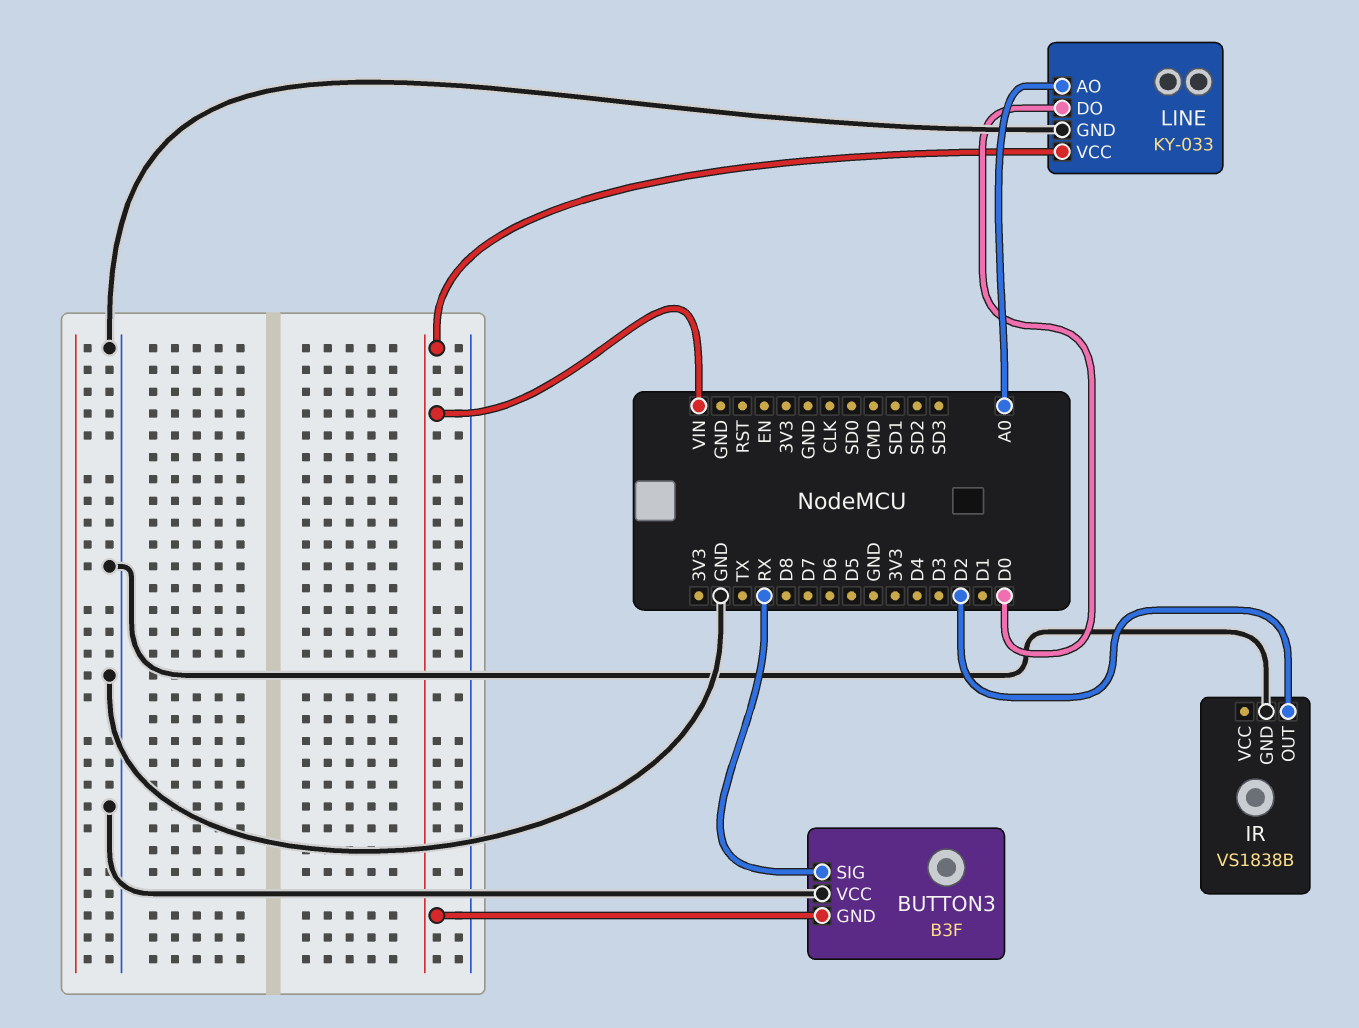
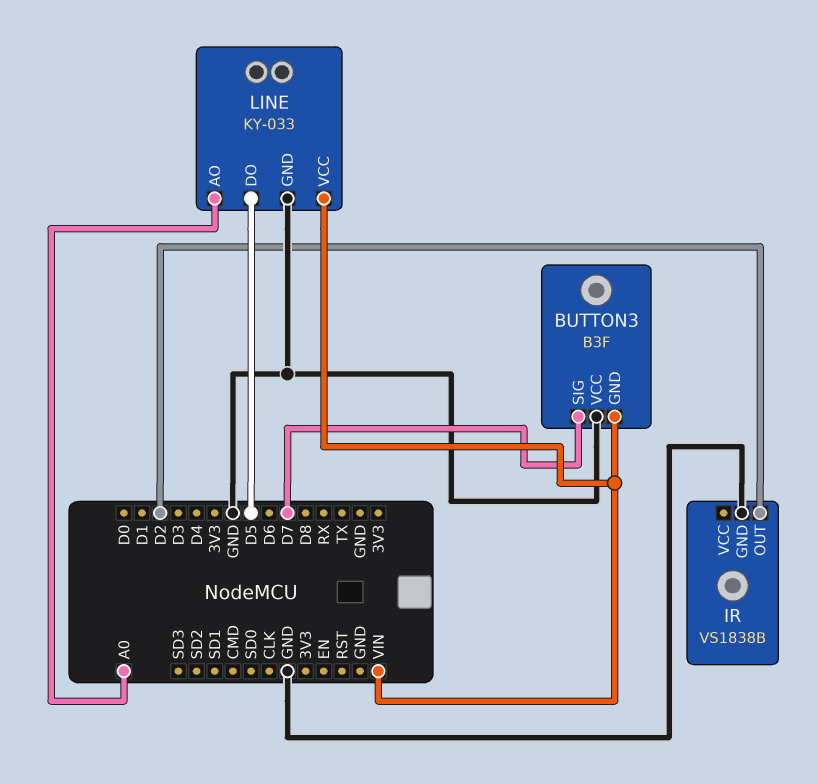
BUTTON3 pin SIG: RX -> D7
LINE pin DO: D0 -> D5

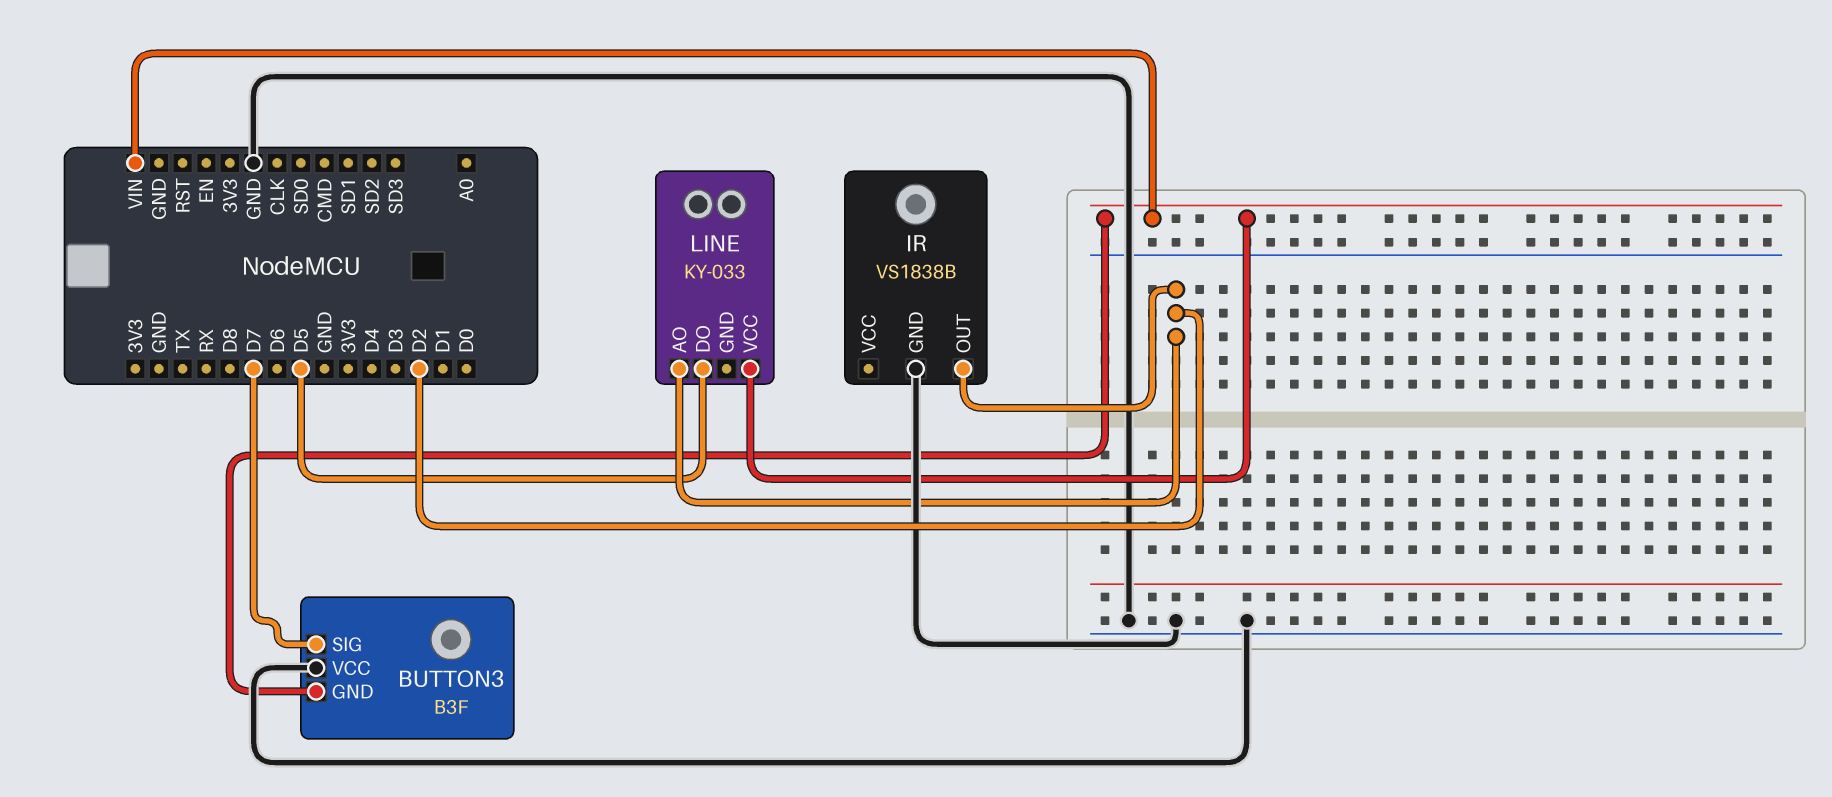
LINE pin AO: A0 -> D2
LINE pin GND: GND -> none

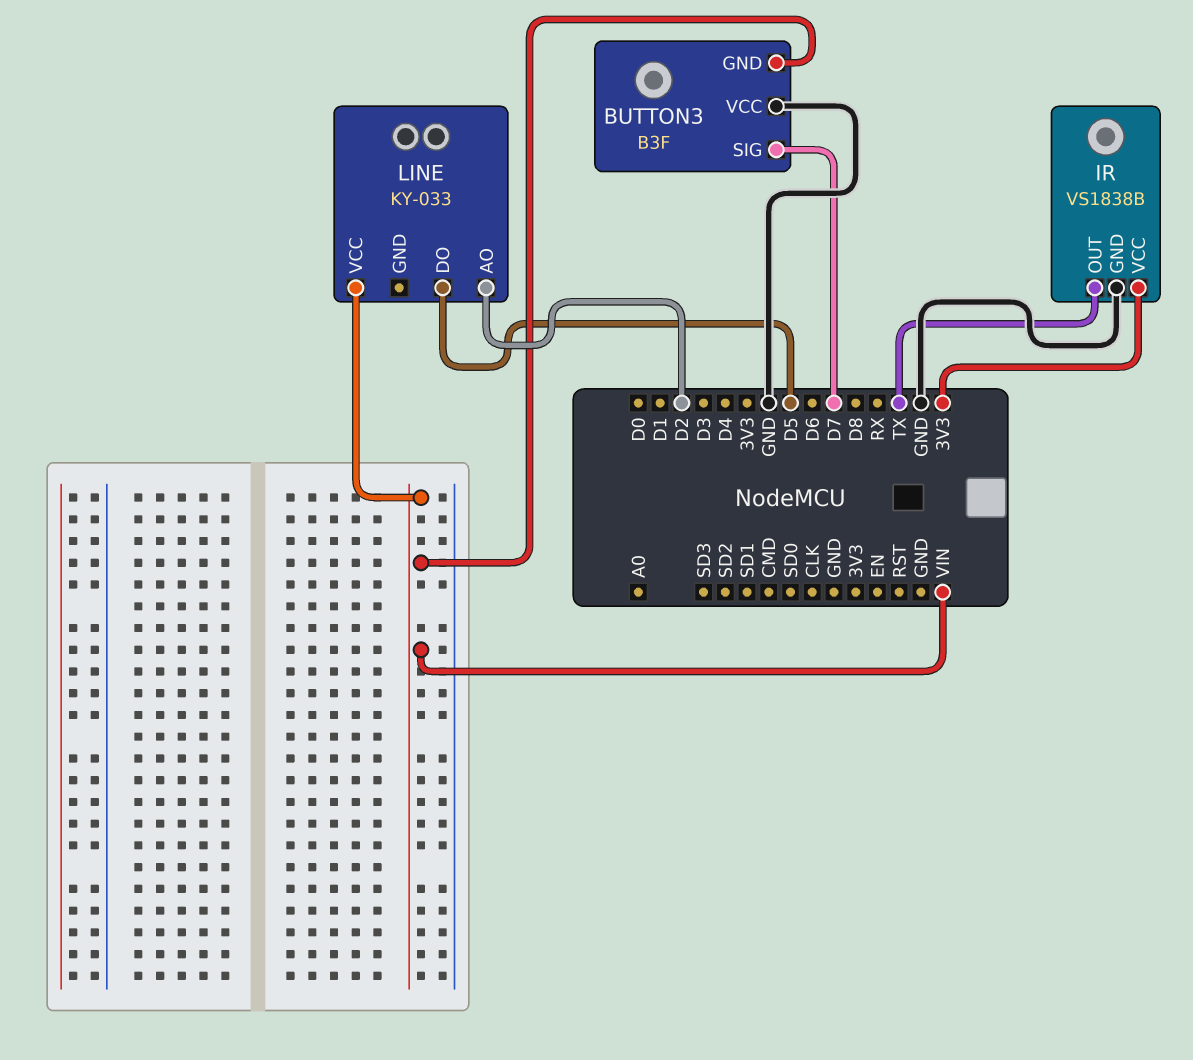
IR pin OUT: D2 -> TX
IR pin VCC: none -> 3V3

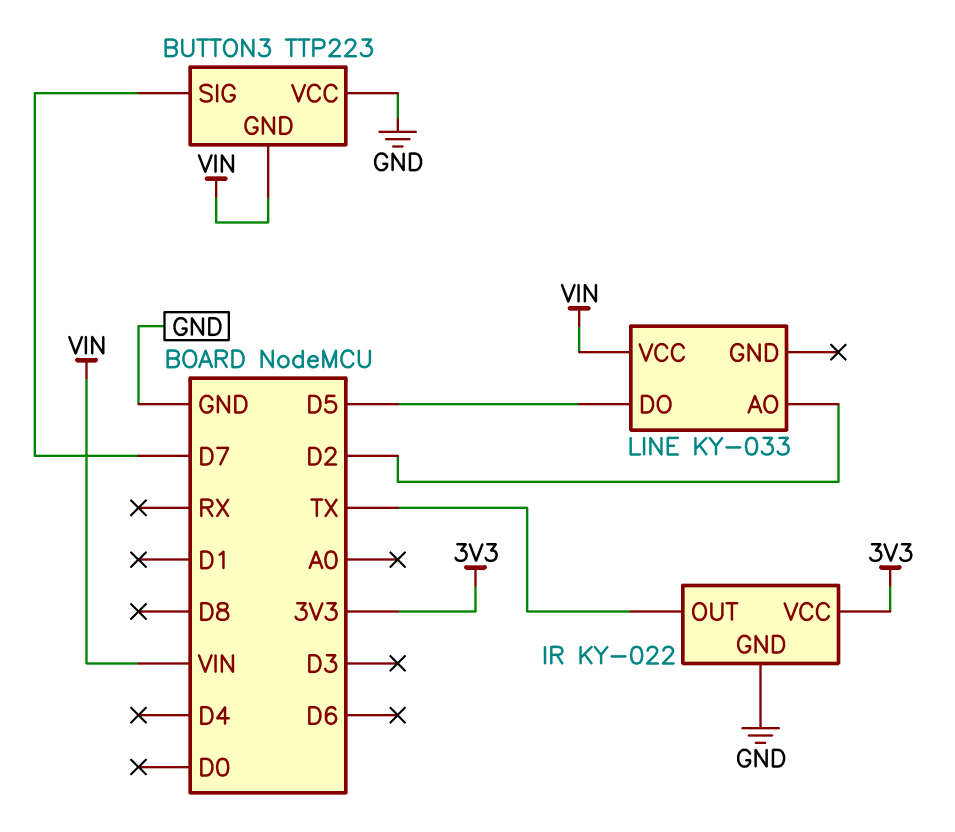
BUTTON3: B3F -> TTP223
IR: VS1838B -> KY-022

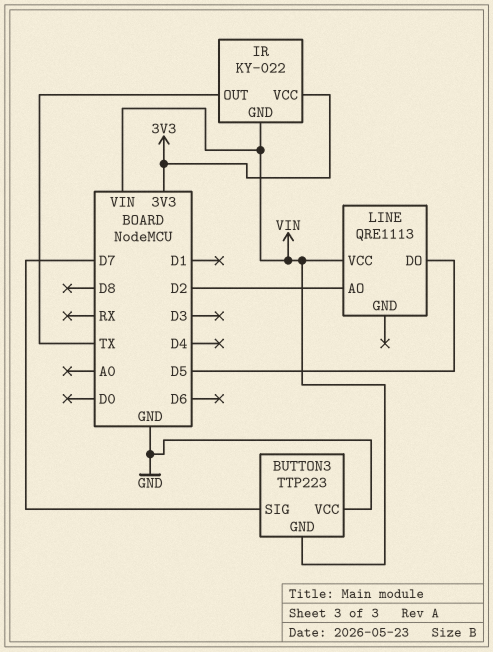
IR pin GND: GND -> VIN
LINE: KY-033 -> QRE1113

